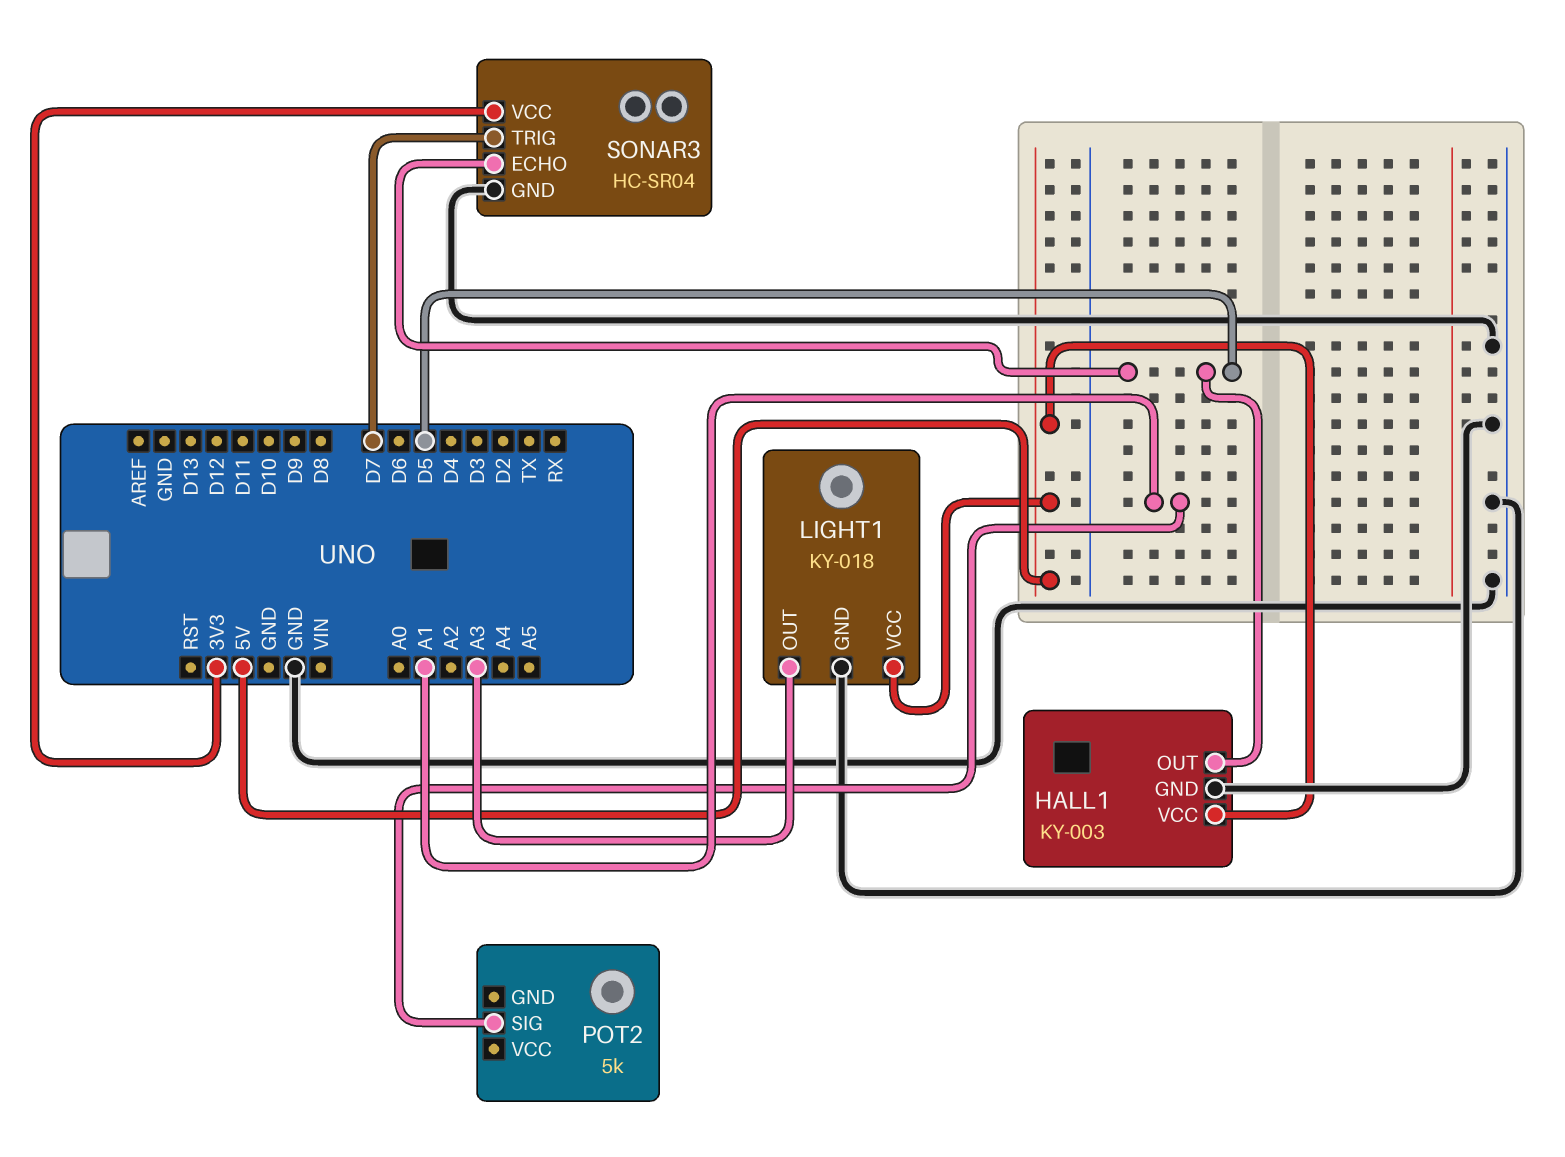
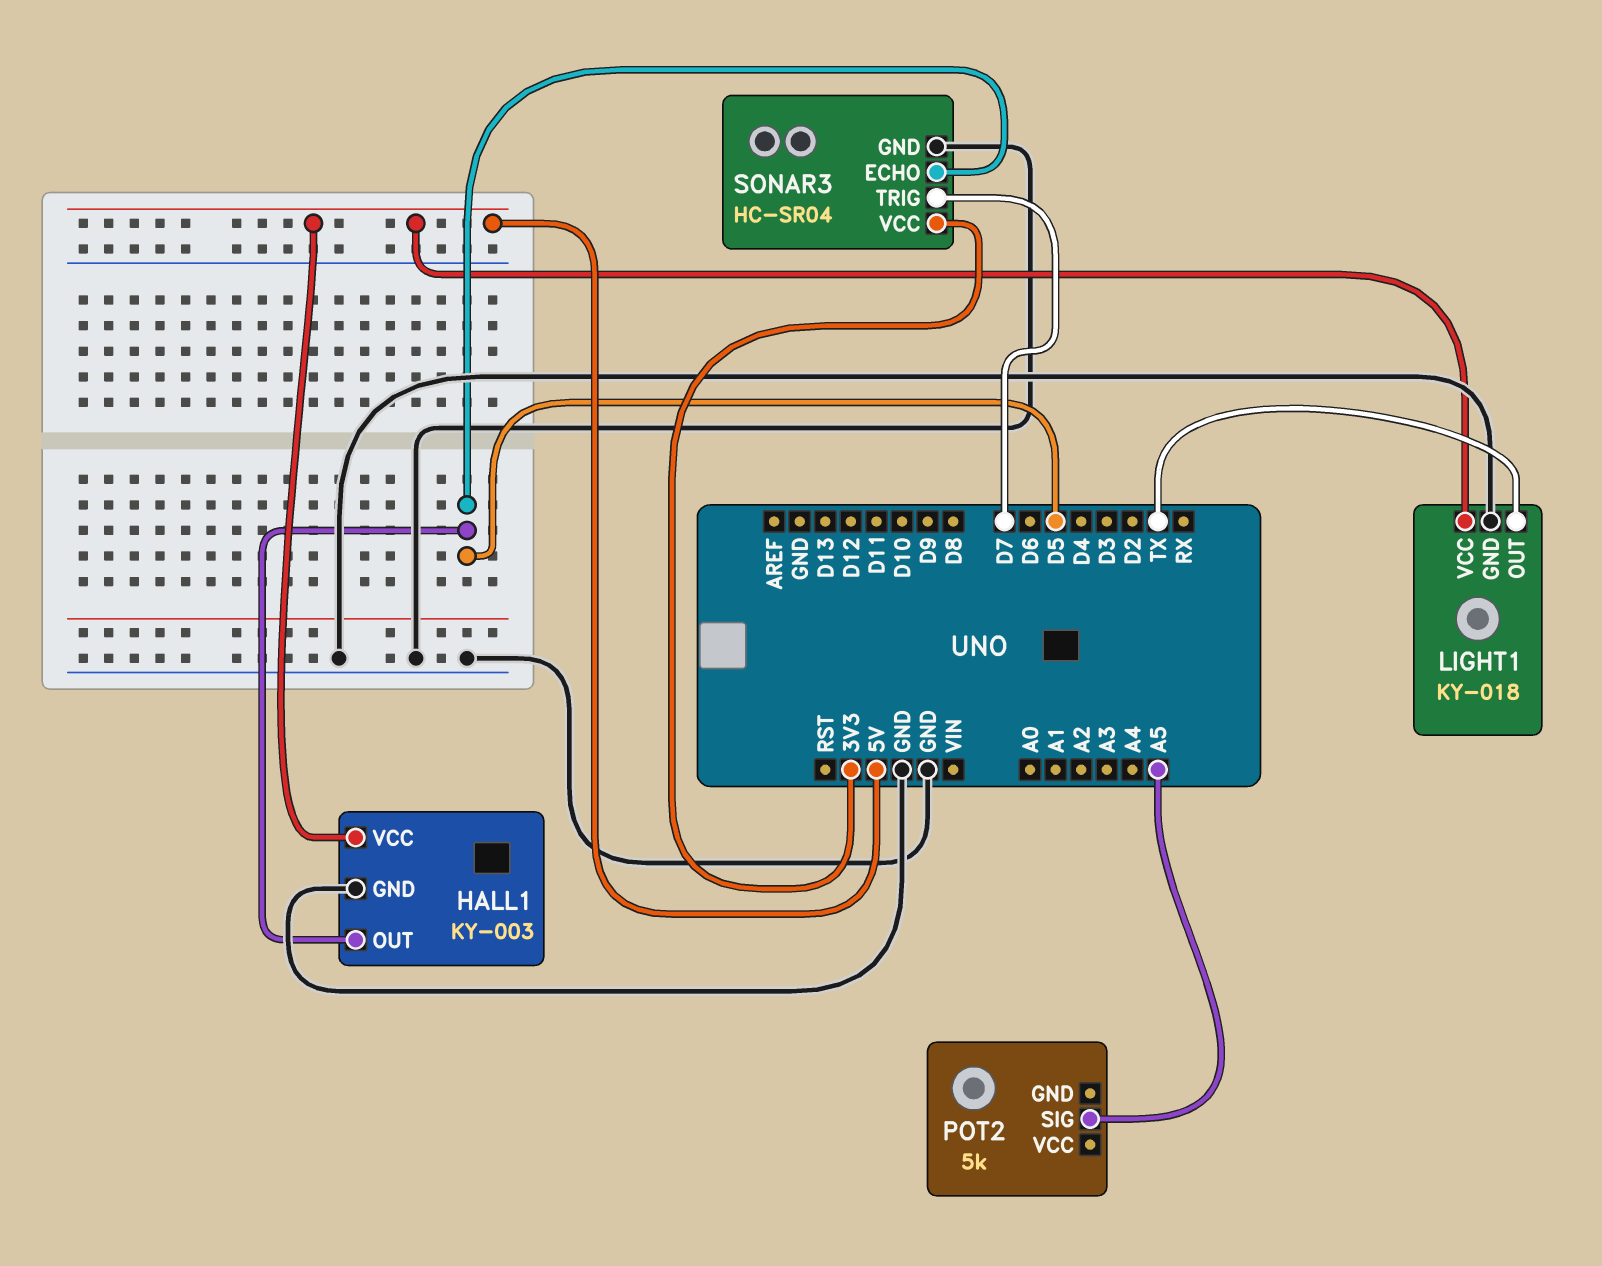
LIGHT1 pin OUT: A3 -> TX
POT2 pin SIG: A1 -> A5

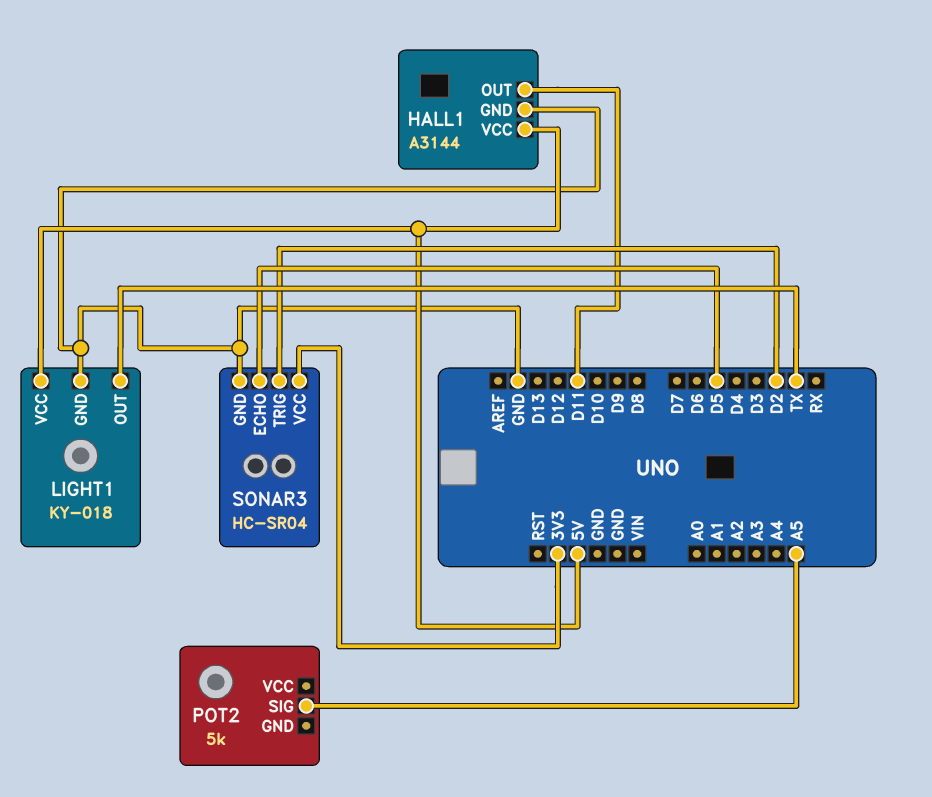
HALL1: KY-003 -> A3144
HALL1 pin OUT: D5 -> D11
SONAR3 pin TRIG: D7 -> D2

